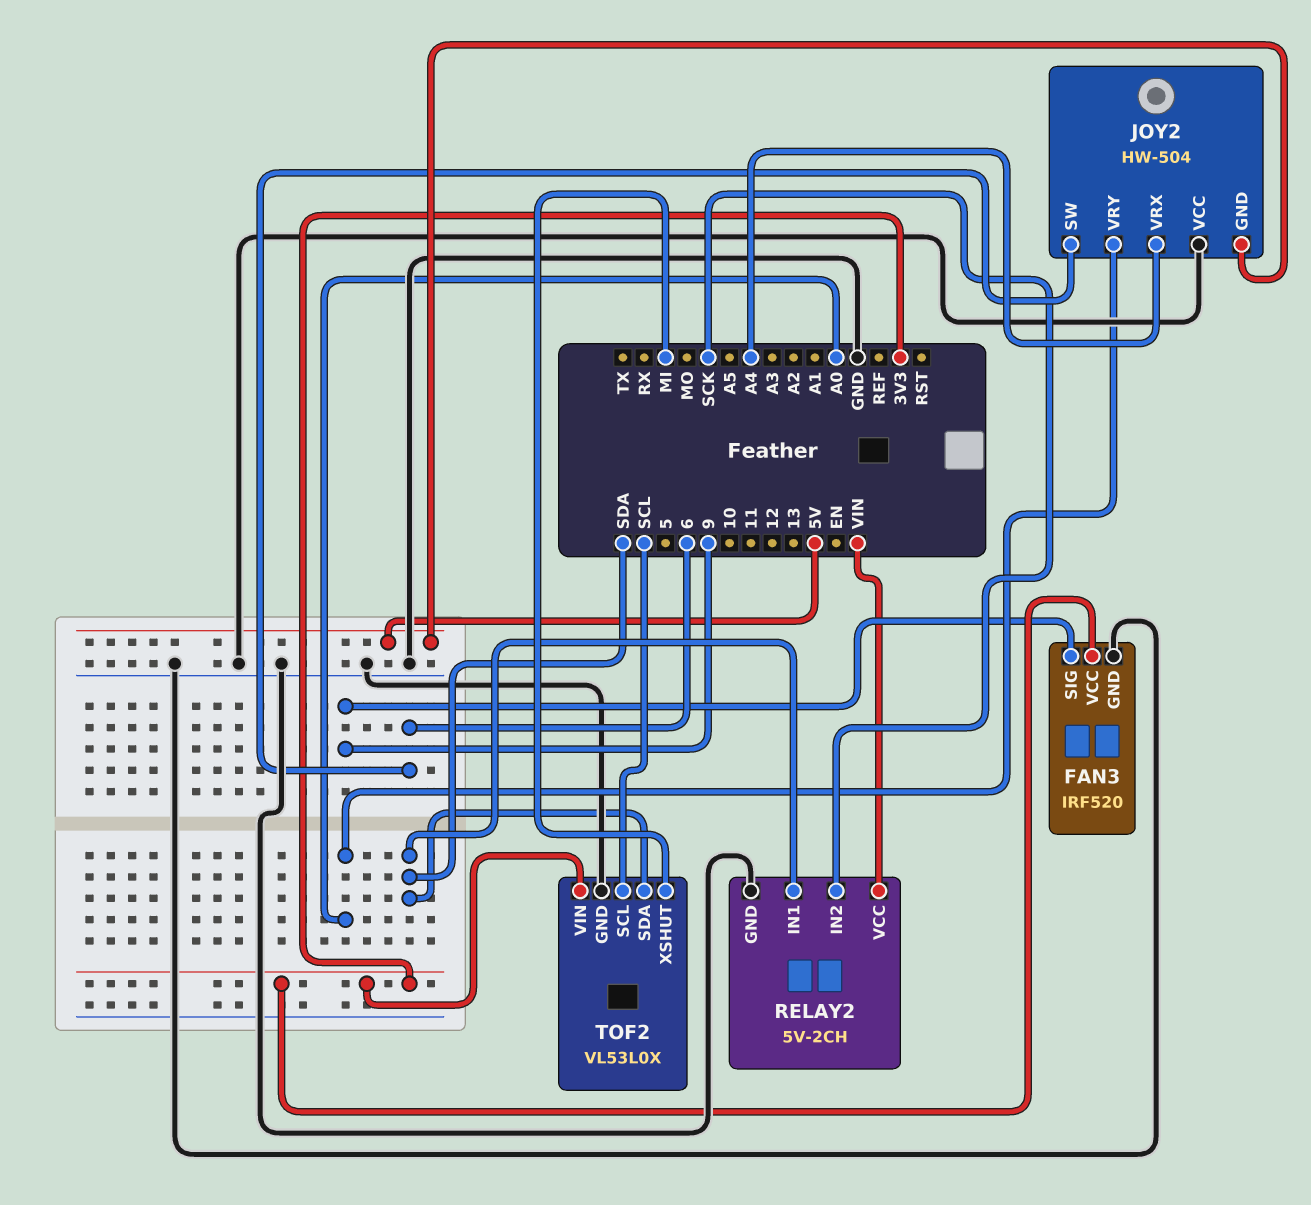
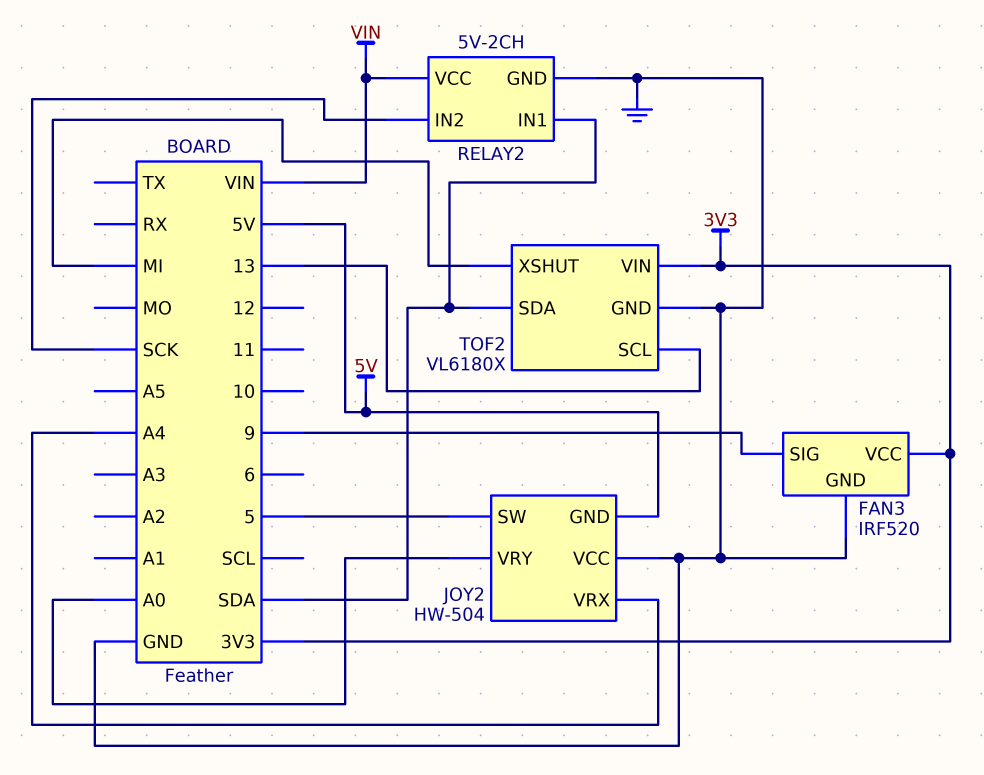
JOY2 pin SW: 6 -> 5
TOF2: VL53L0X -> VL6180X
TOF2 pin SCL: SCL -> 13

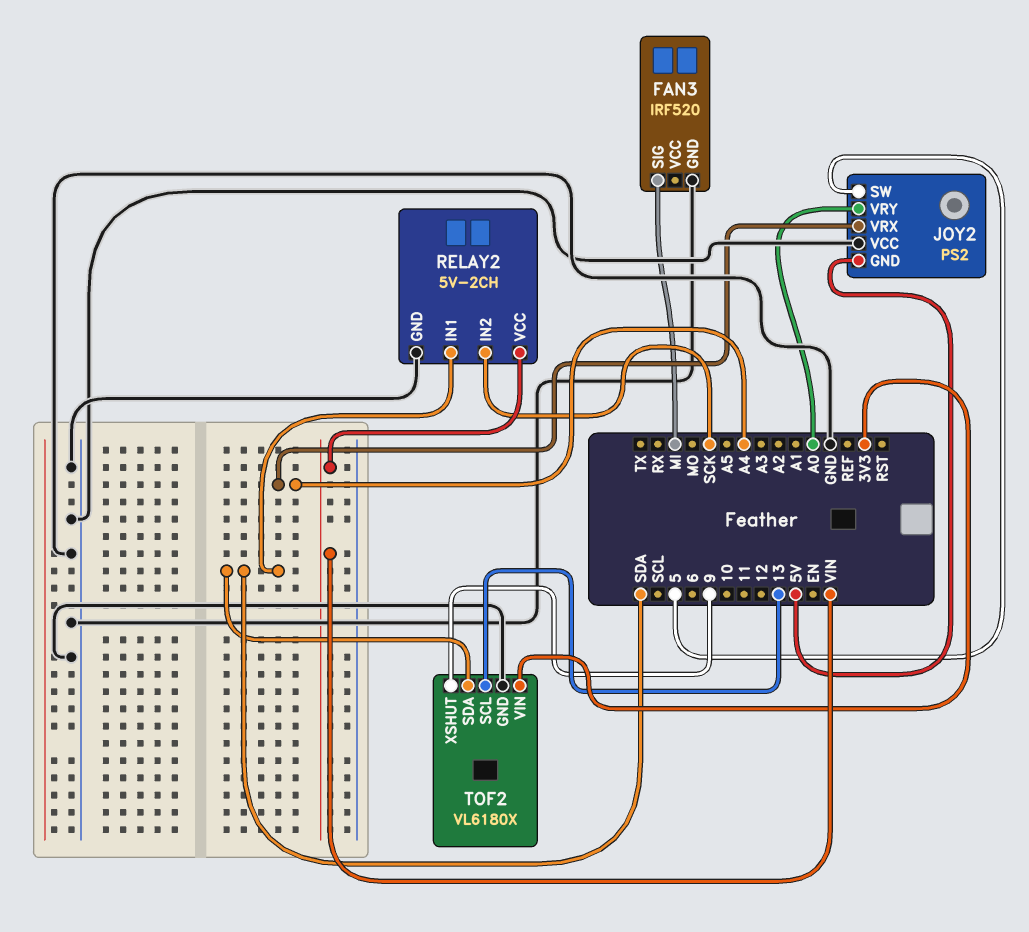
FAN3 pin SIG: 9 -> MI
FAN3 pin VCC: 3V3 -> none
JOY2: HW-504 -> PS2
TOF2 pin XSHUT: MI -> 9

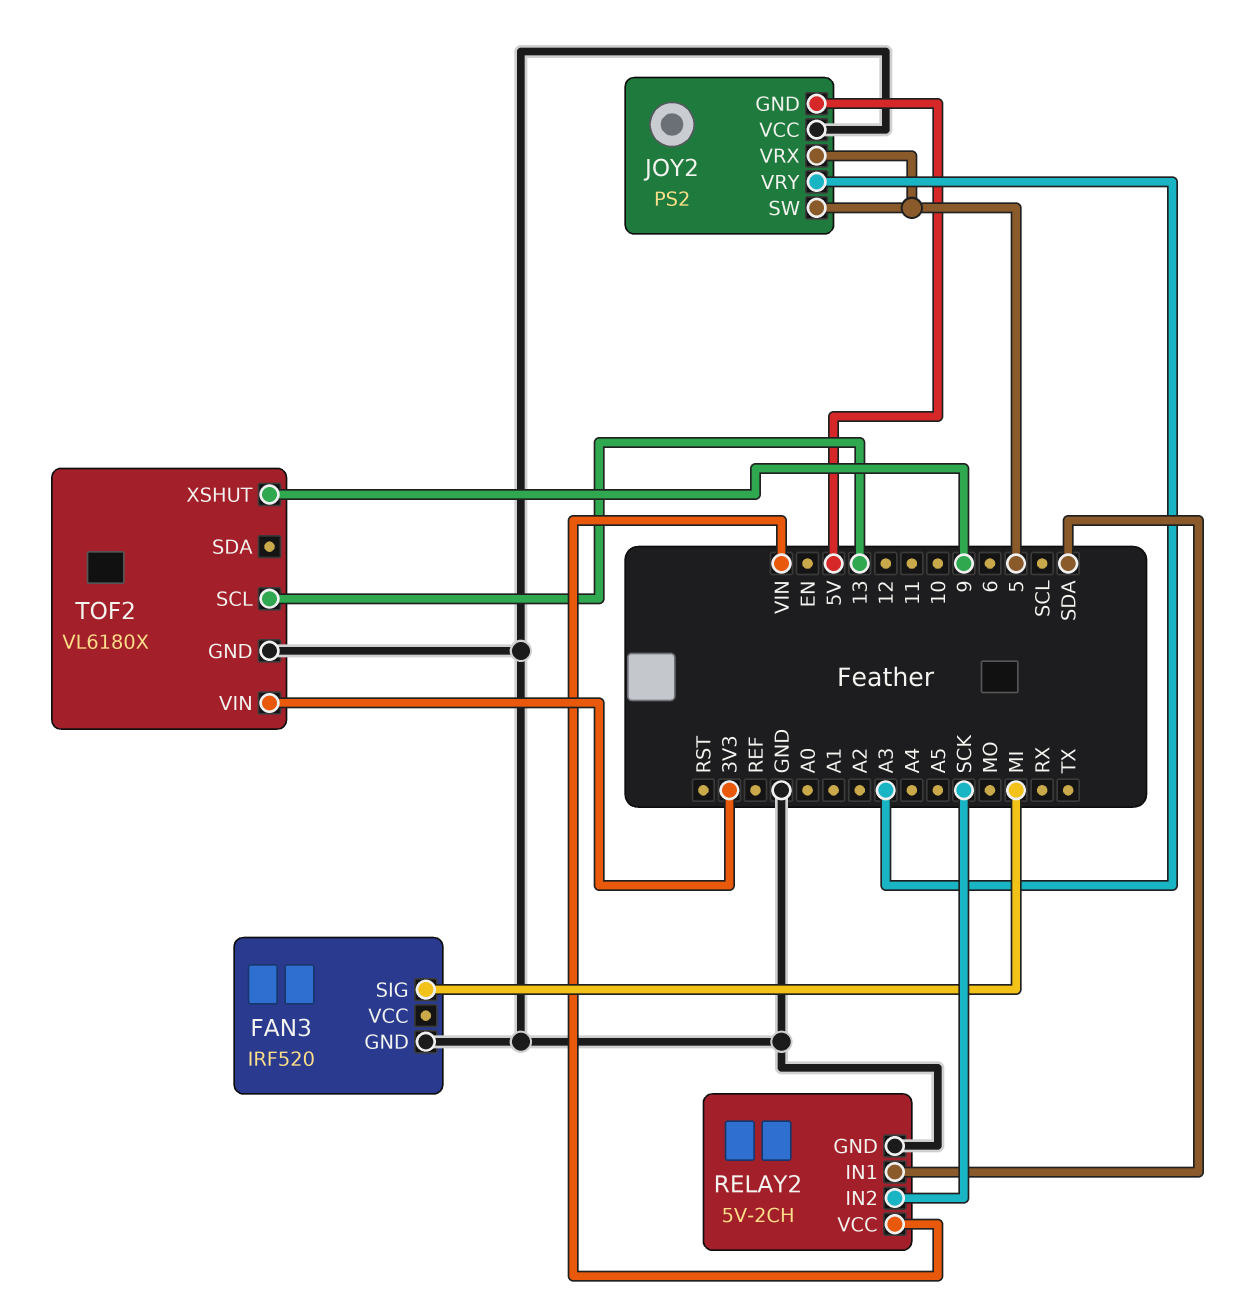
JOY2 pin VRX: A4 -> 5
JOY2 pin VRY: A0 -> A3
TOF2 pin SDA: SDA -> none

